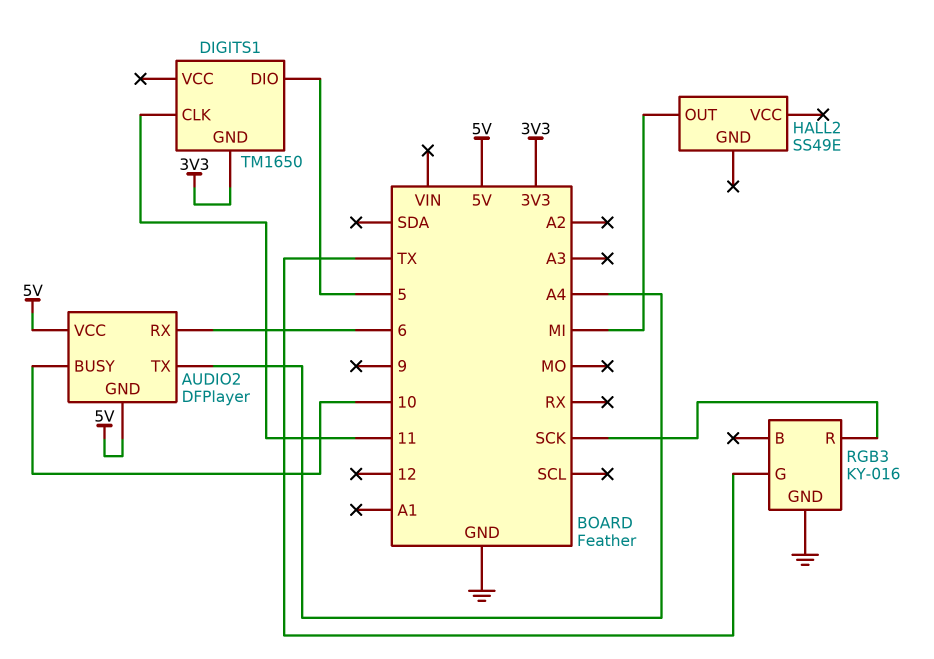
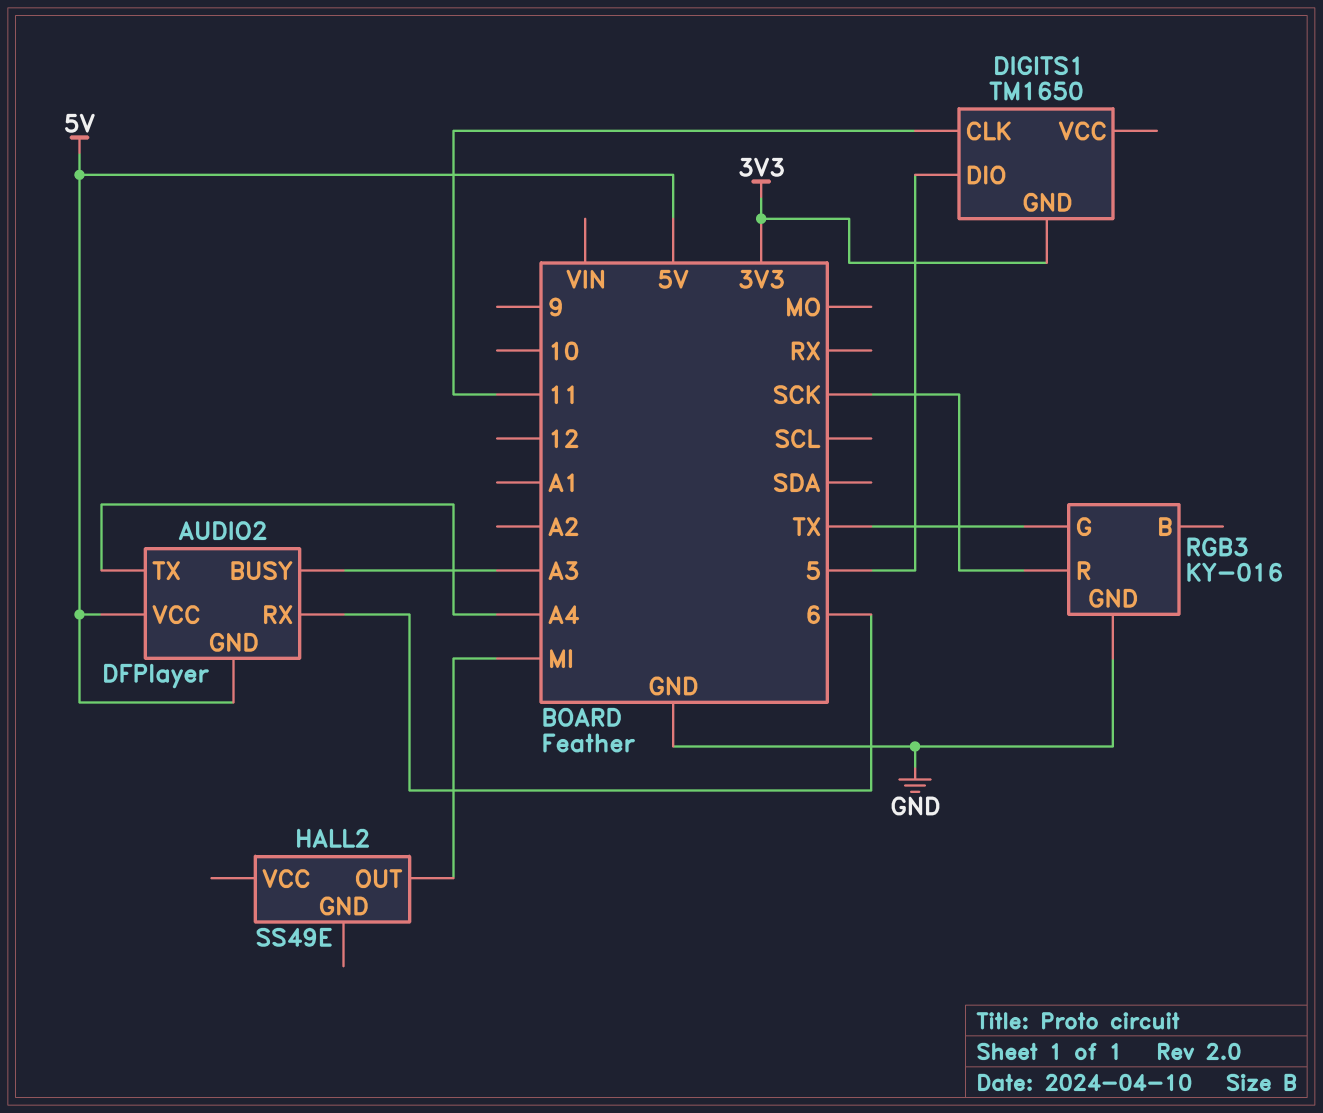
AUDIO2 pin BUSY: 10 -> A3

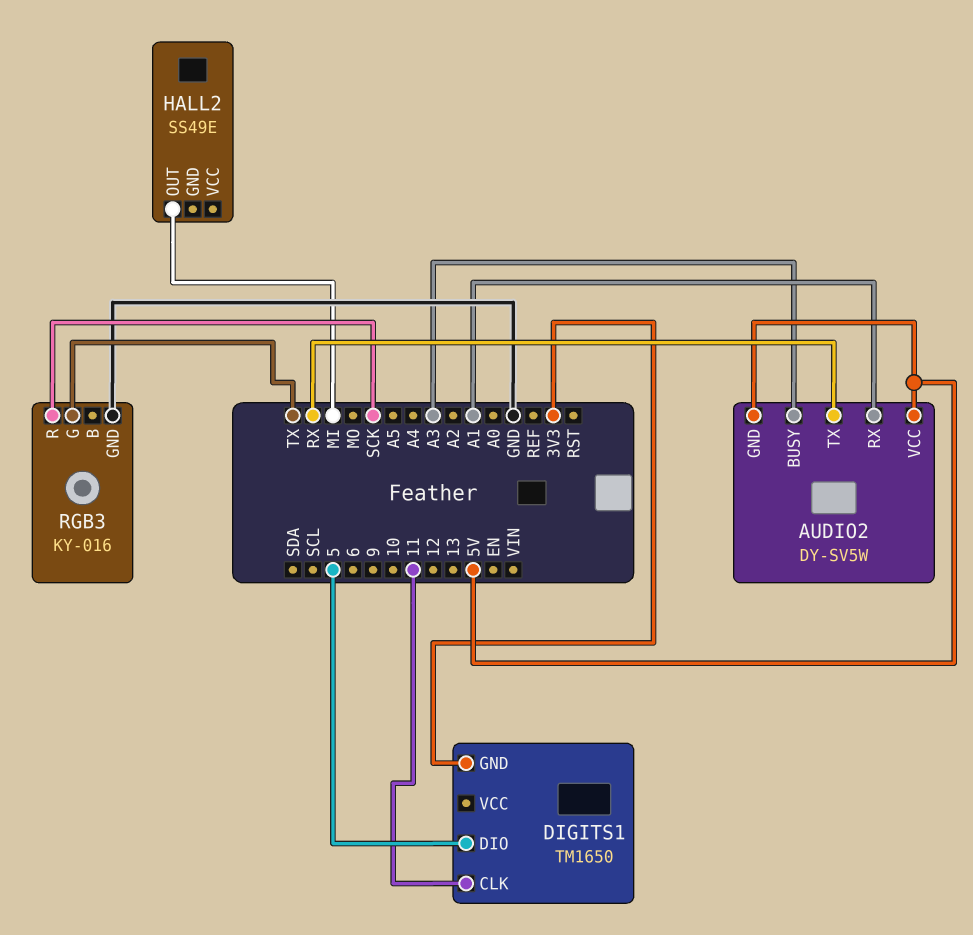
AUDIO2: DFPlayer -> DY-SV5W
AUDIO2 pin RX: 6 -> A1
AUDIO2 pin TX: A4 -> RX

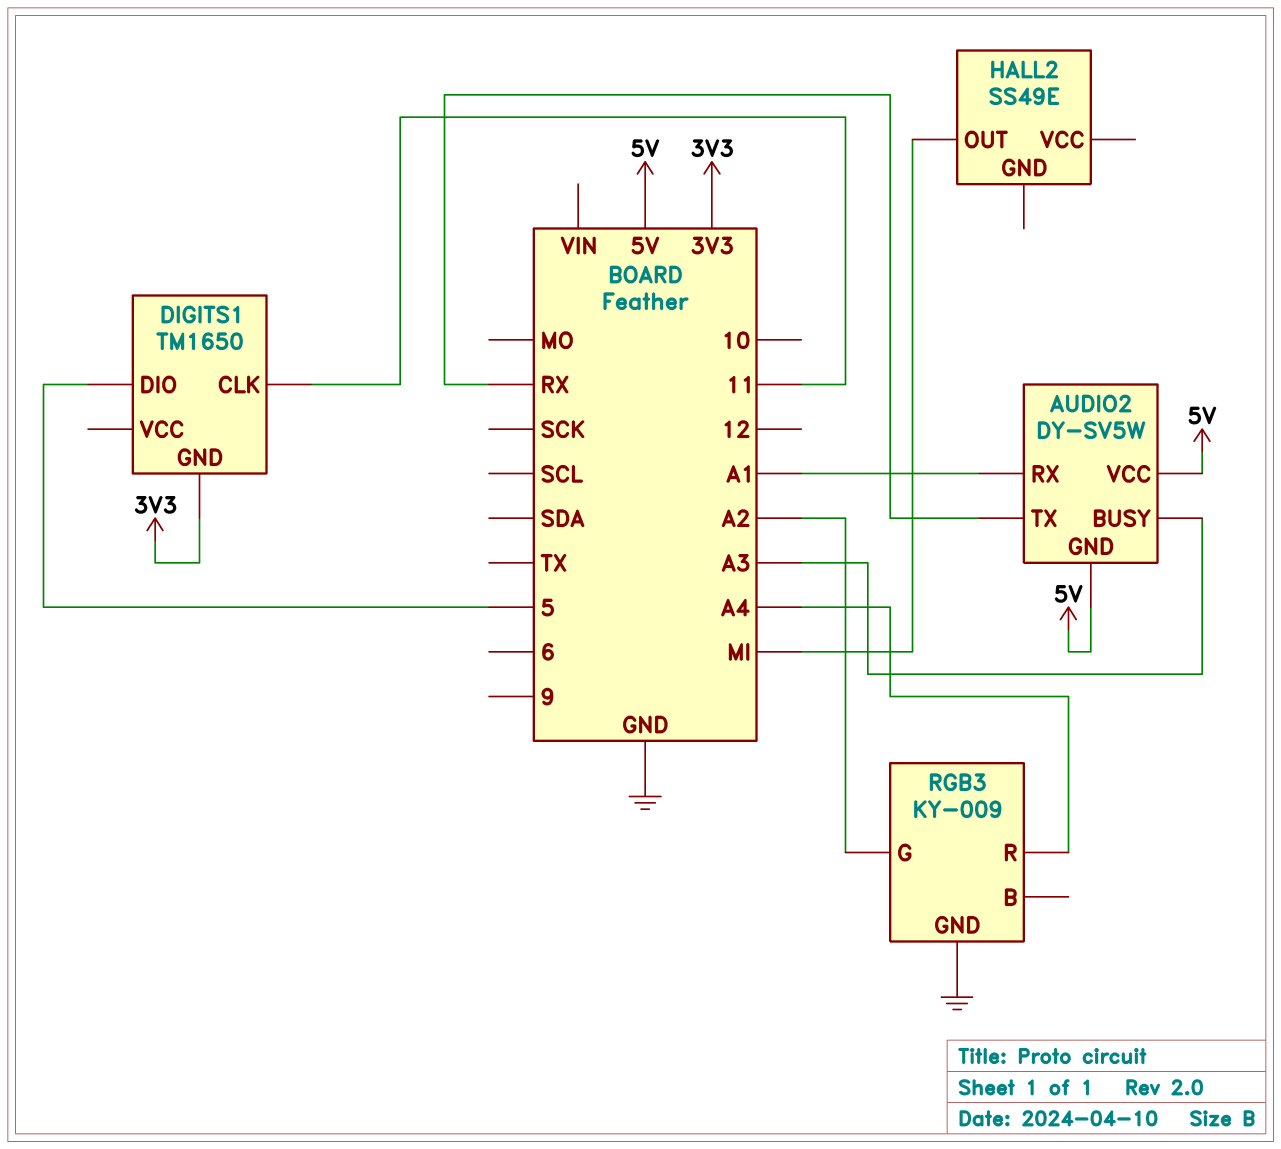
RGB3: KY-016 -> KY-009
RGB3 pin G: TX -> A2
RGB3 pin R: SCK -> A4

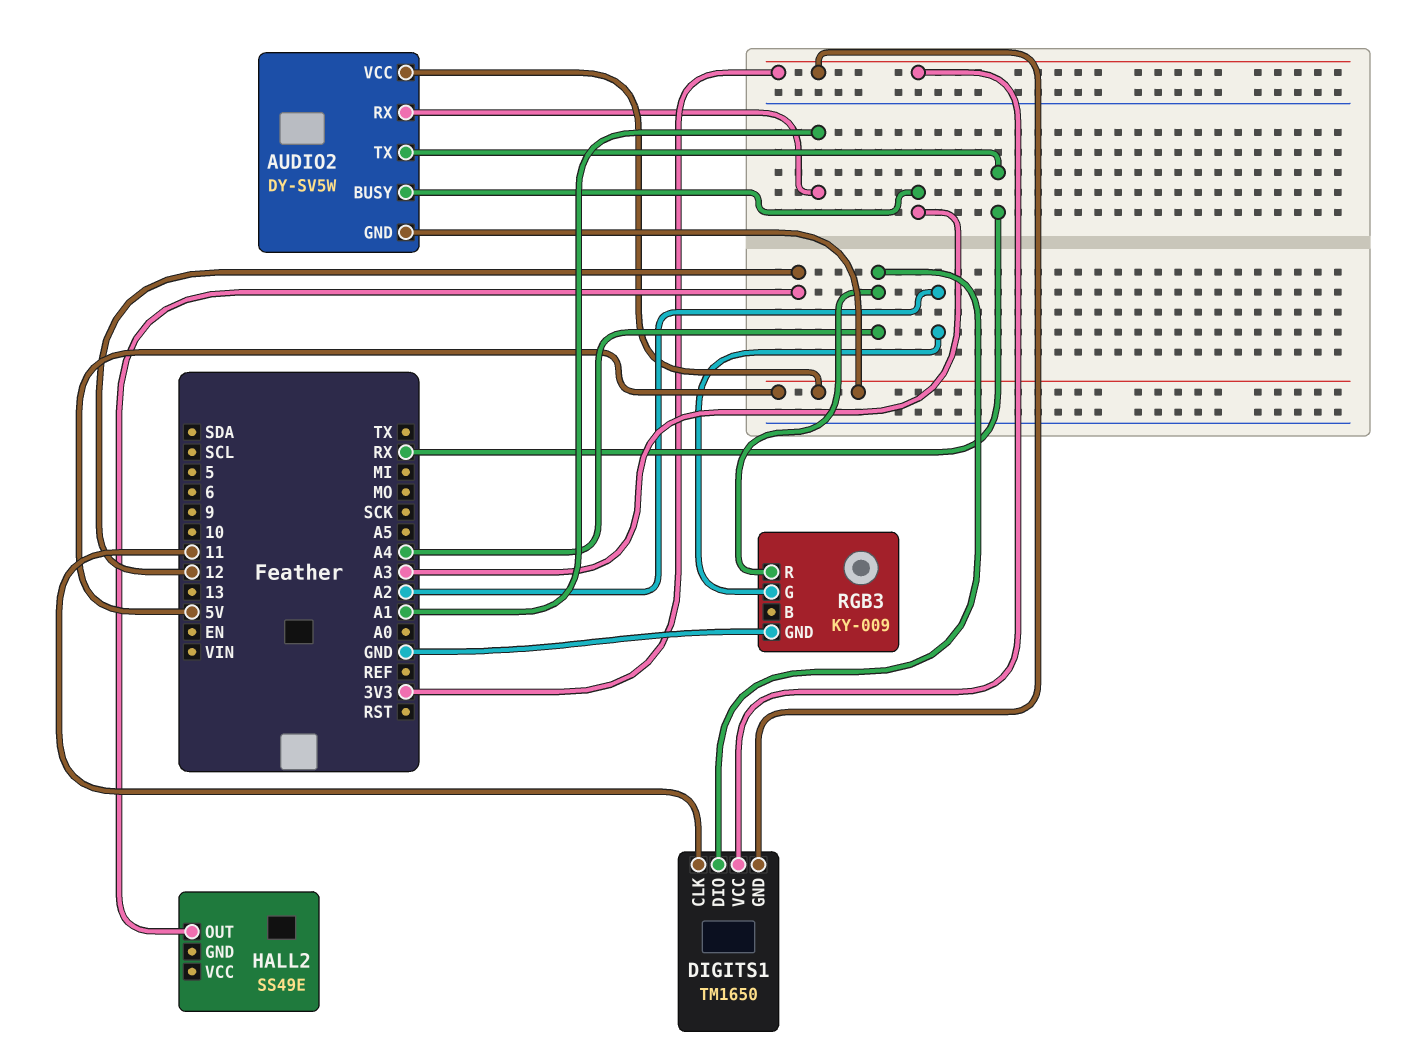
DIGITS1 pin DIO: 5 -> A4
DIGITS1 pin VCC: none -> 3V3
HALL2 pin OUT: MI -> 12

